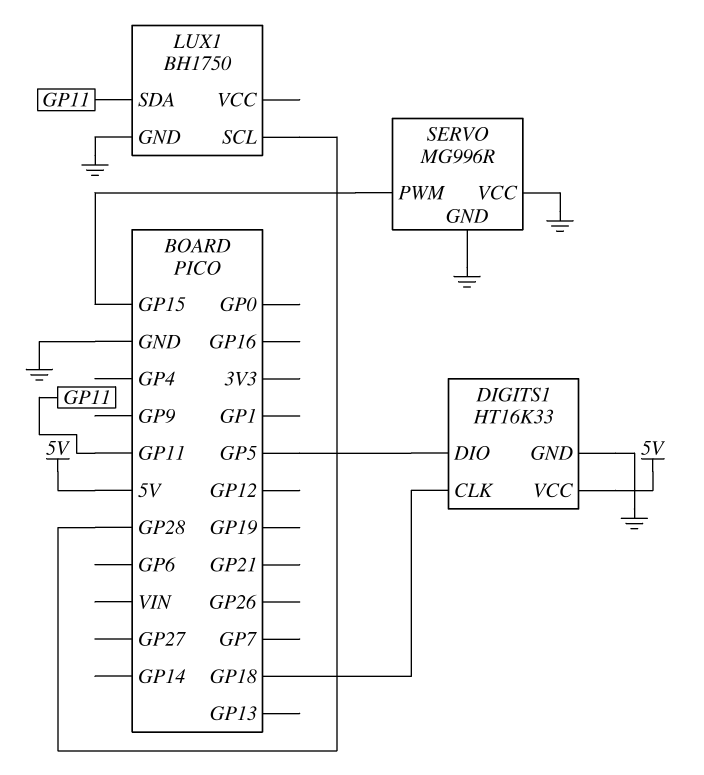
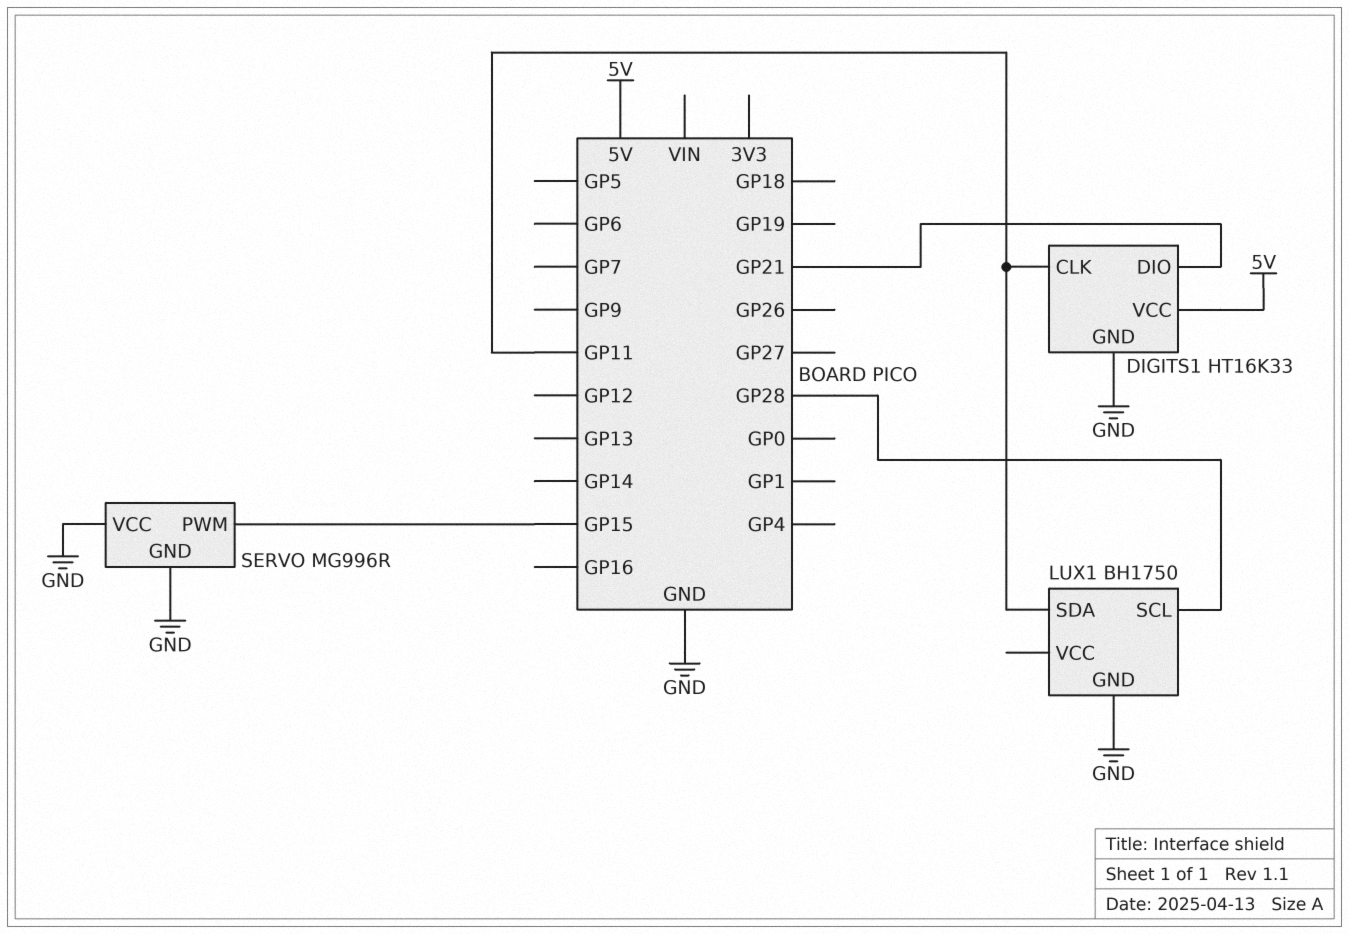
DIGITS1 pin CLK: GP18 -> GP11
DIGITS1 pin DIO: GP5 -> GP21

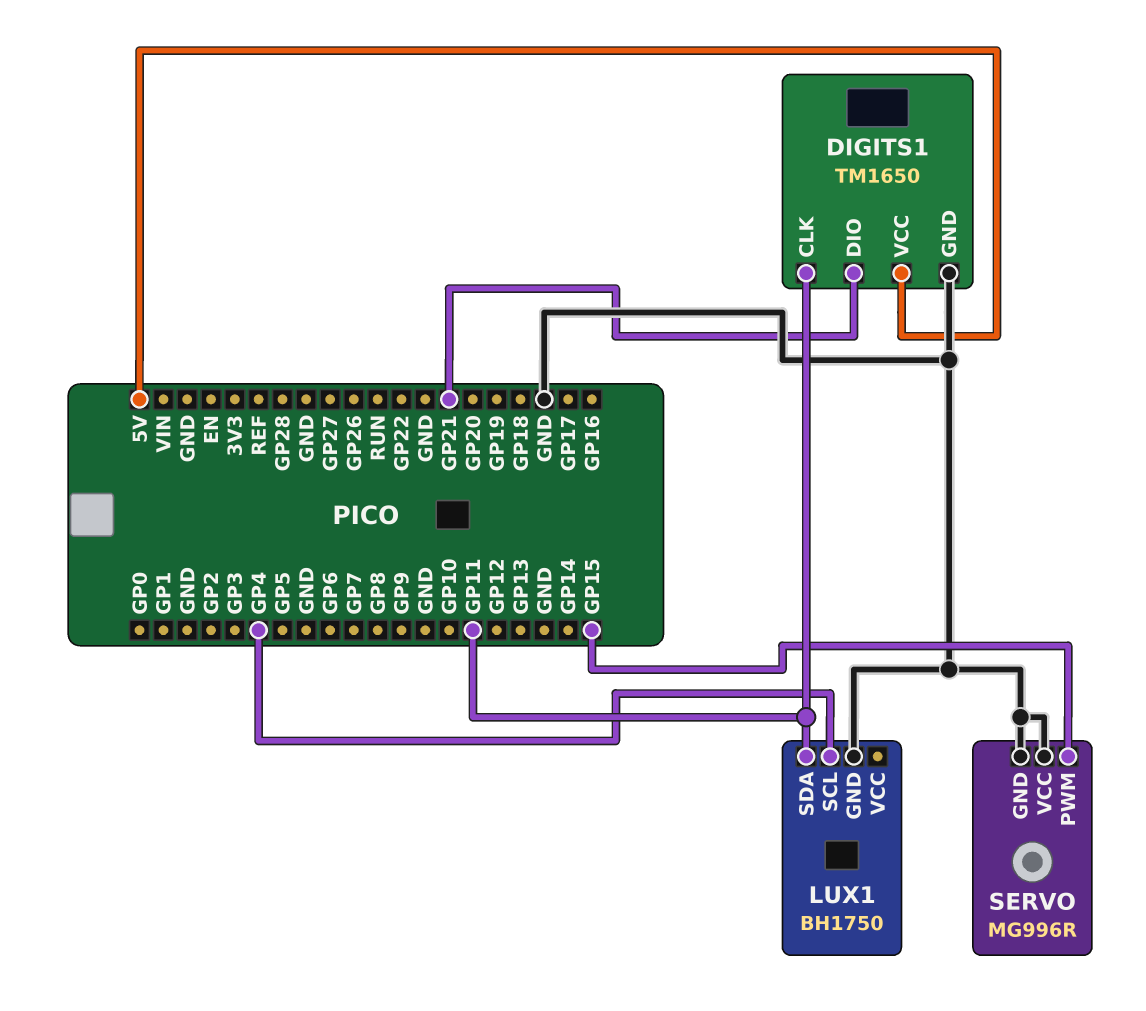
DIGITS1: HT16K33 -> TM1650
LUX1 pin SCL: GP28 -> GP4

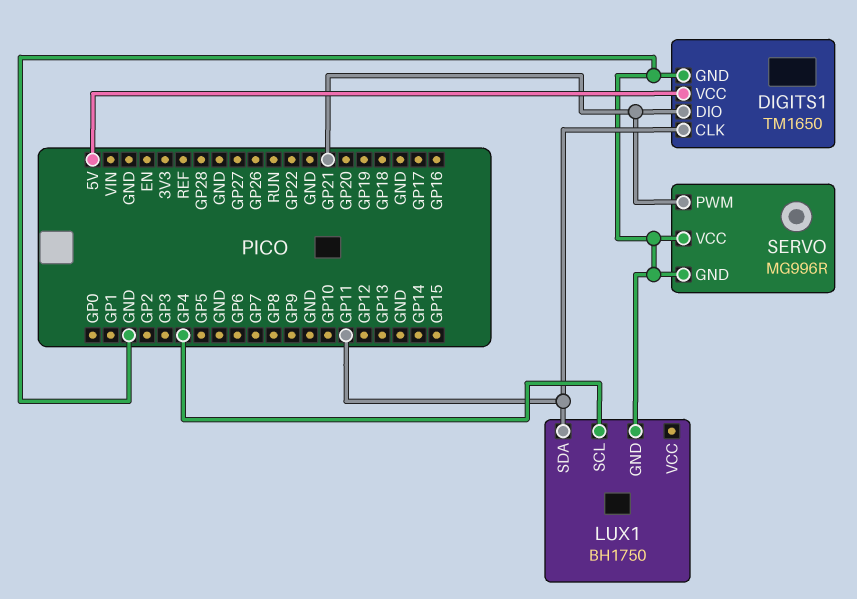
SERVO pin PWM: GP15 -> GP21

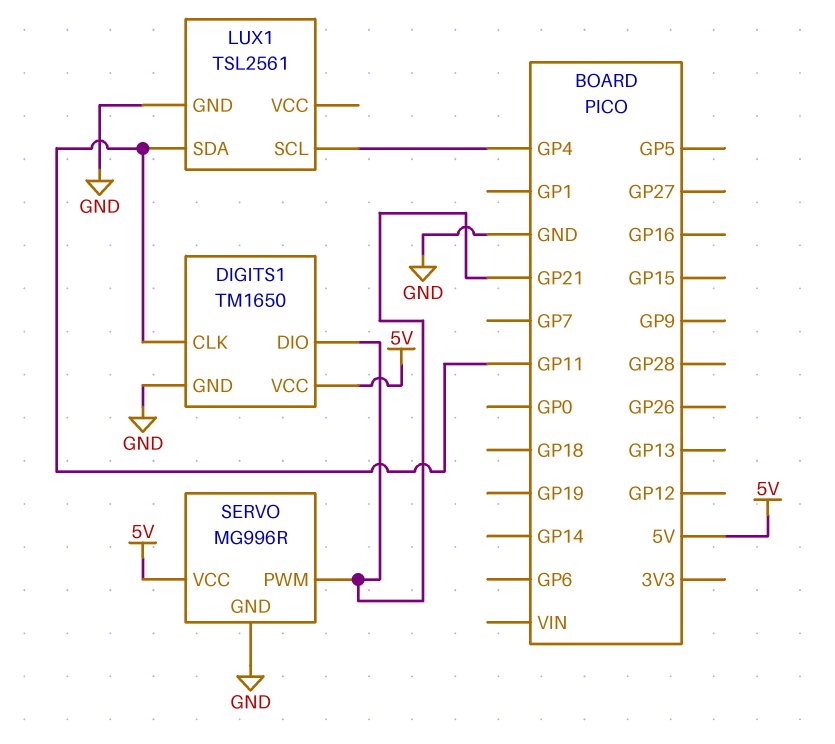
LUX1: BH1750 -> TSL2561
SERVO pin VCC: GND -> 5V

